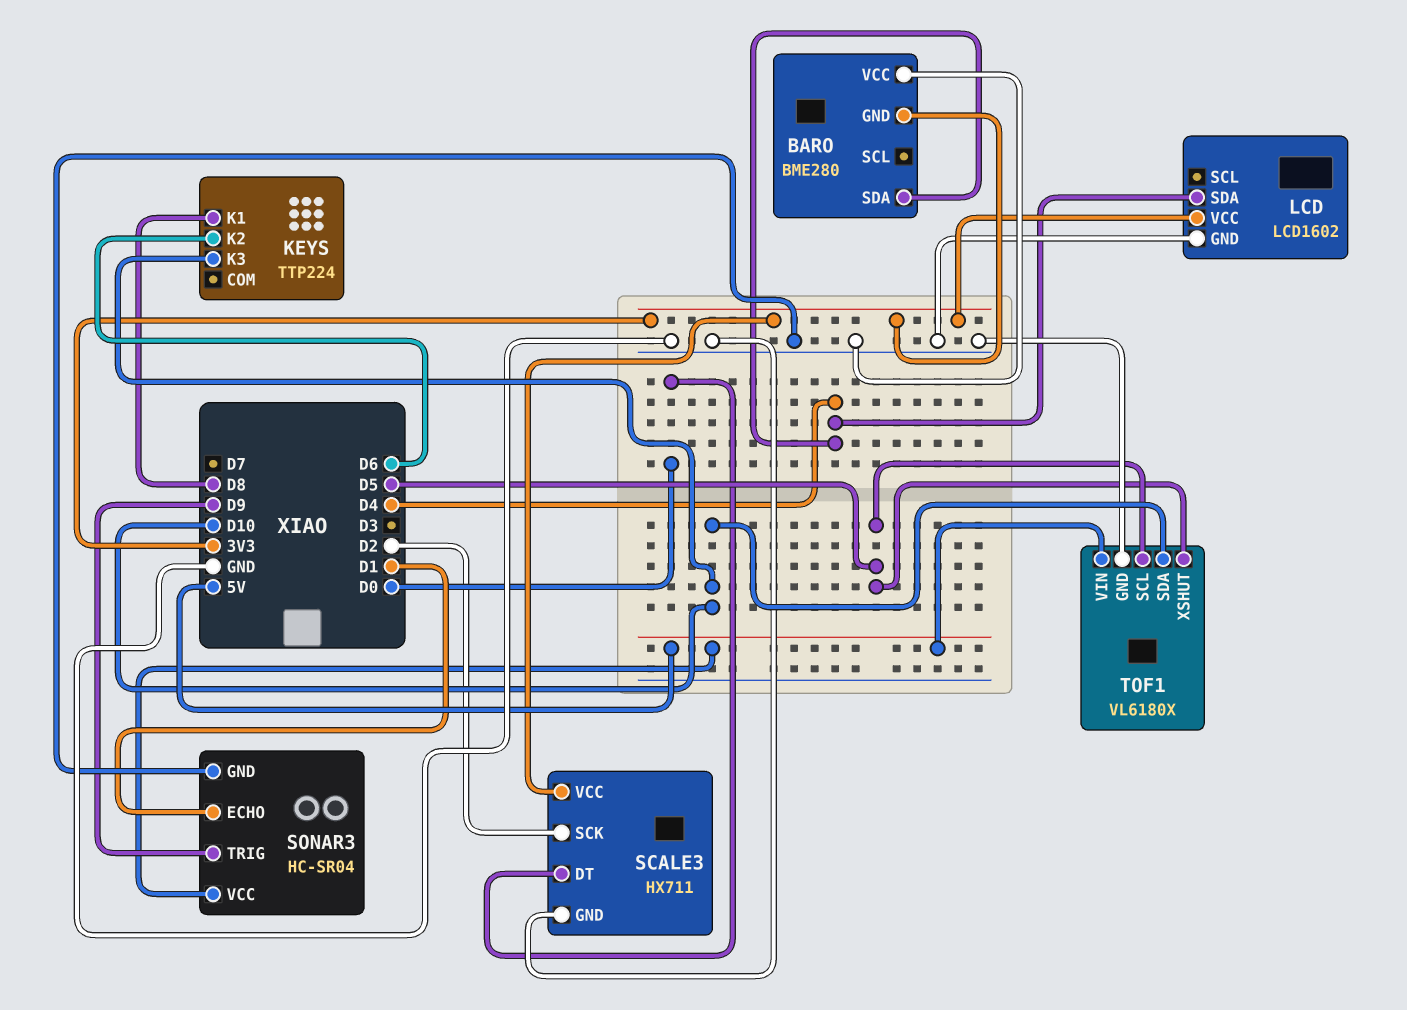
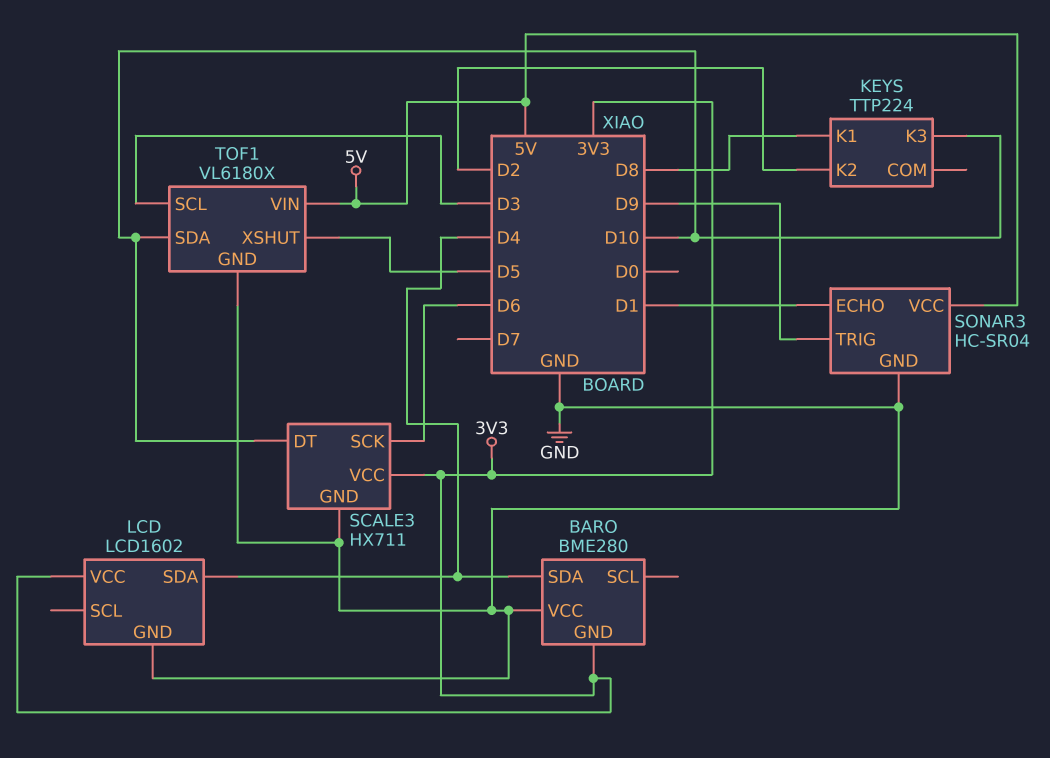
KEYS pin K2: D6 -> D2
SCALE3 pin DT: D0 -> D10
SCALE3 pin SCK: D2 -> D6
TOF1 pin SCL: D5 -> D3

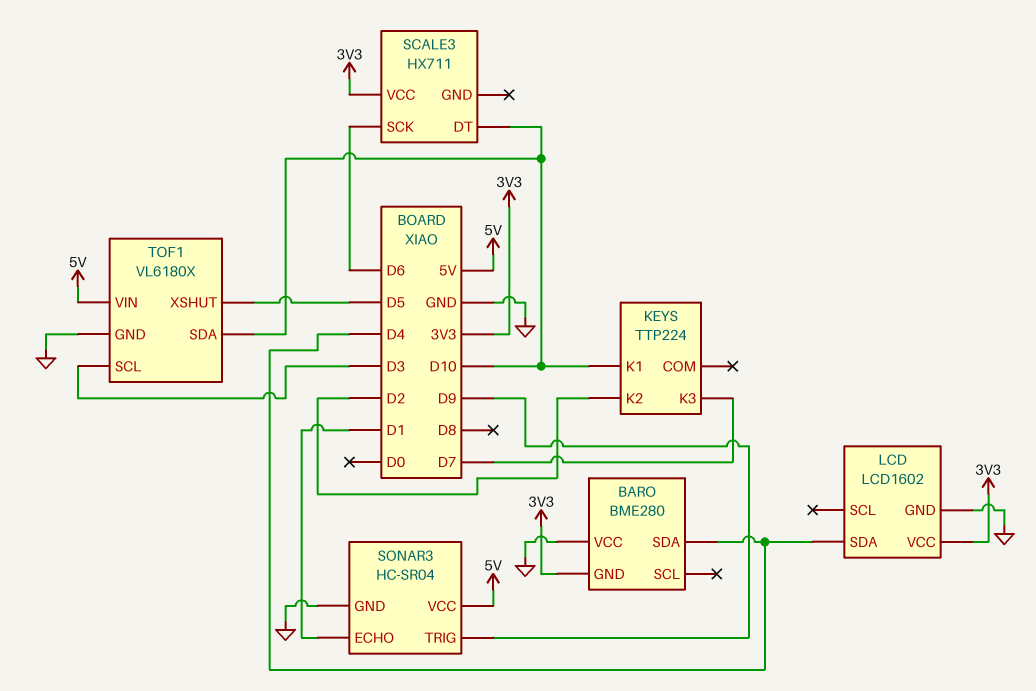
KEYS pin K1: D8 -> D10
KEYS pin K3: D10 -> D7
SCALE3 pin GND: GND -> none

